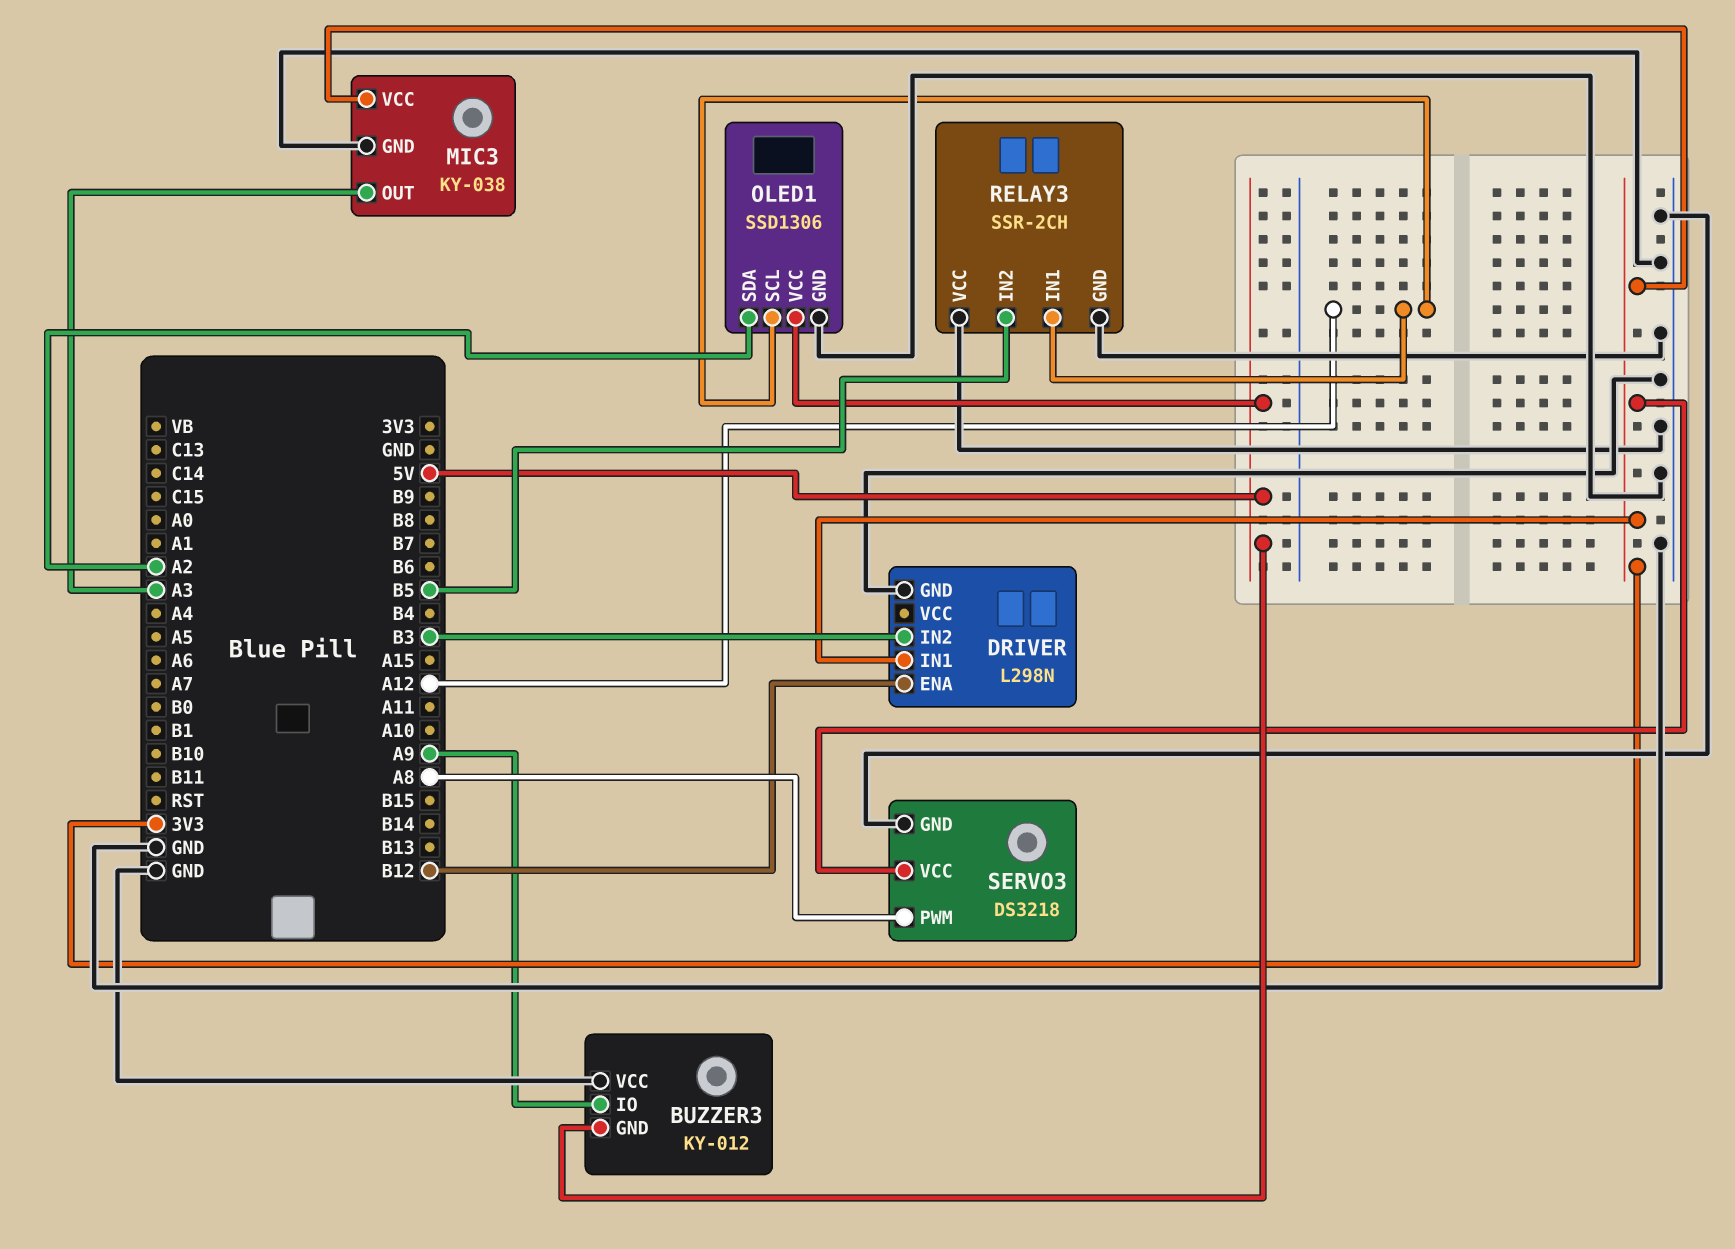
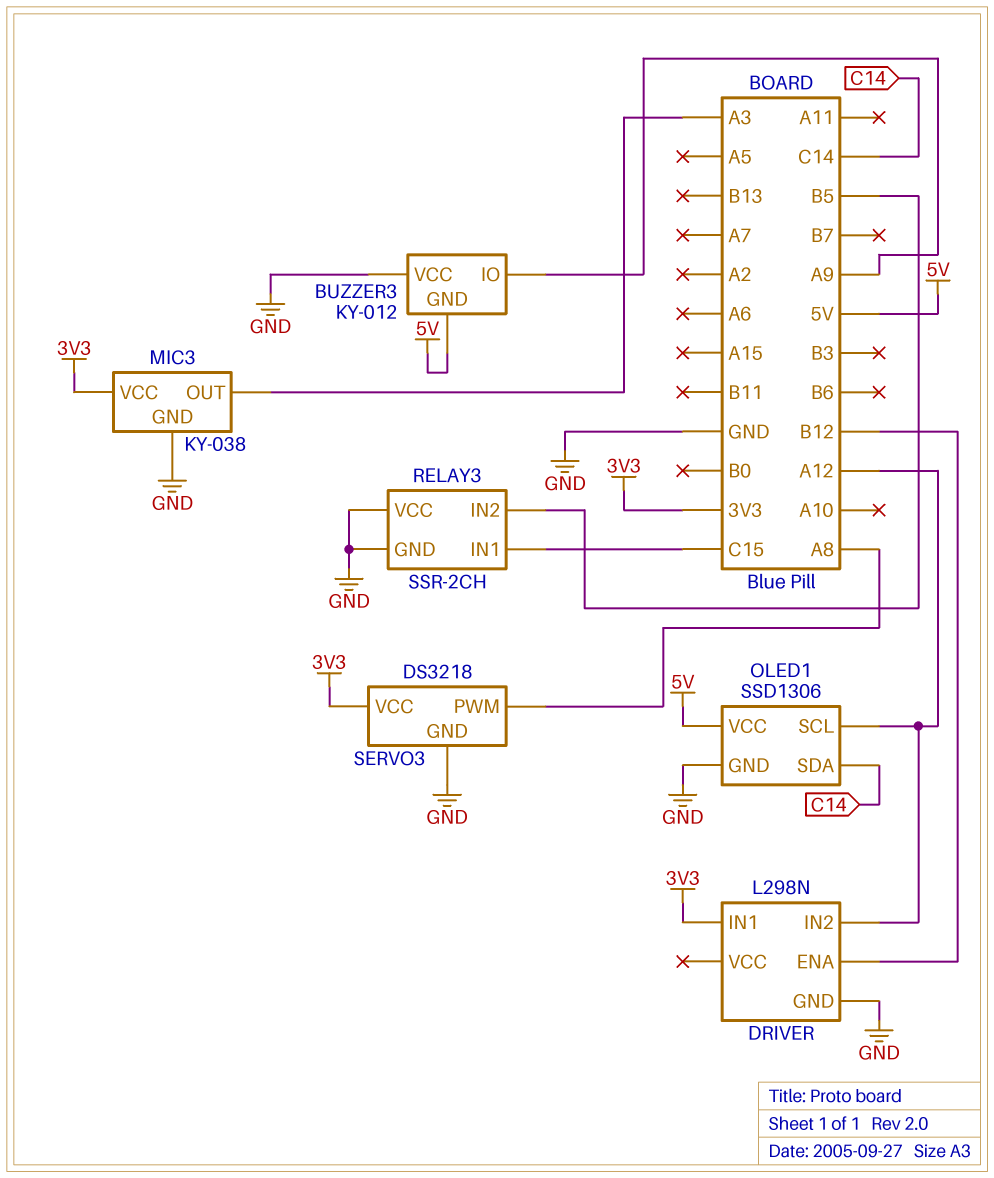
DRIVER pin IN2: B3 -> A12
OLED1 pin SDA: A2 -> C14
RELAY3 pin IN1: A12 -> C15

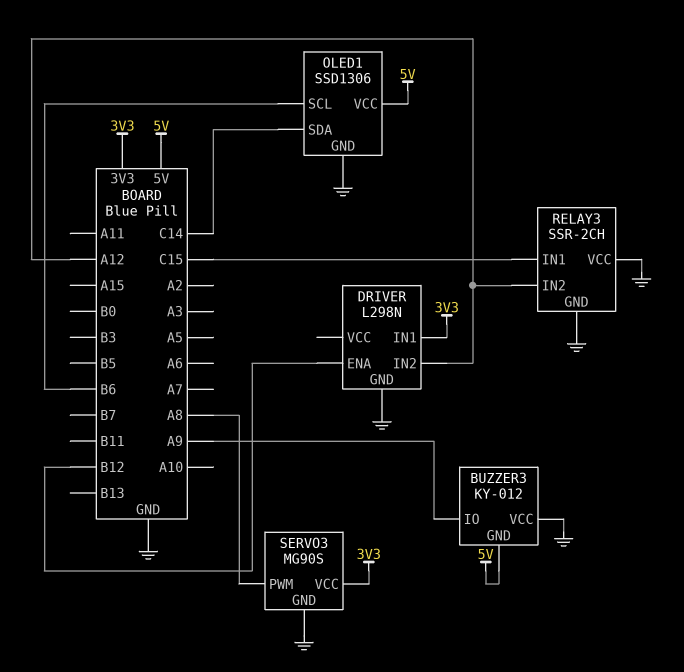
MIC3: KY-038 -> none
MIC3 pin GND: GND -> none
MIC3 pin OUT: A3 -> none
MIC3 pin VCC: 3V3 -> none
OLED1 pin SCL: A12 -> B6
RELAY3 pin IN2: B5 -> A12
SERVO3: DS3218 -> MG90S

